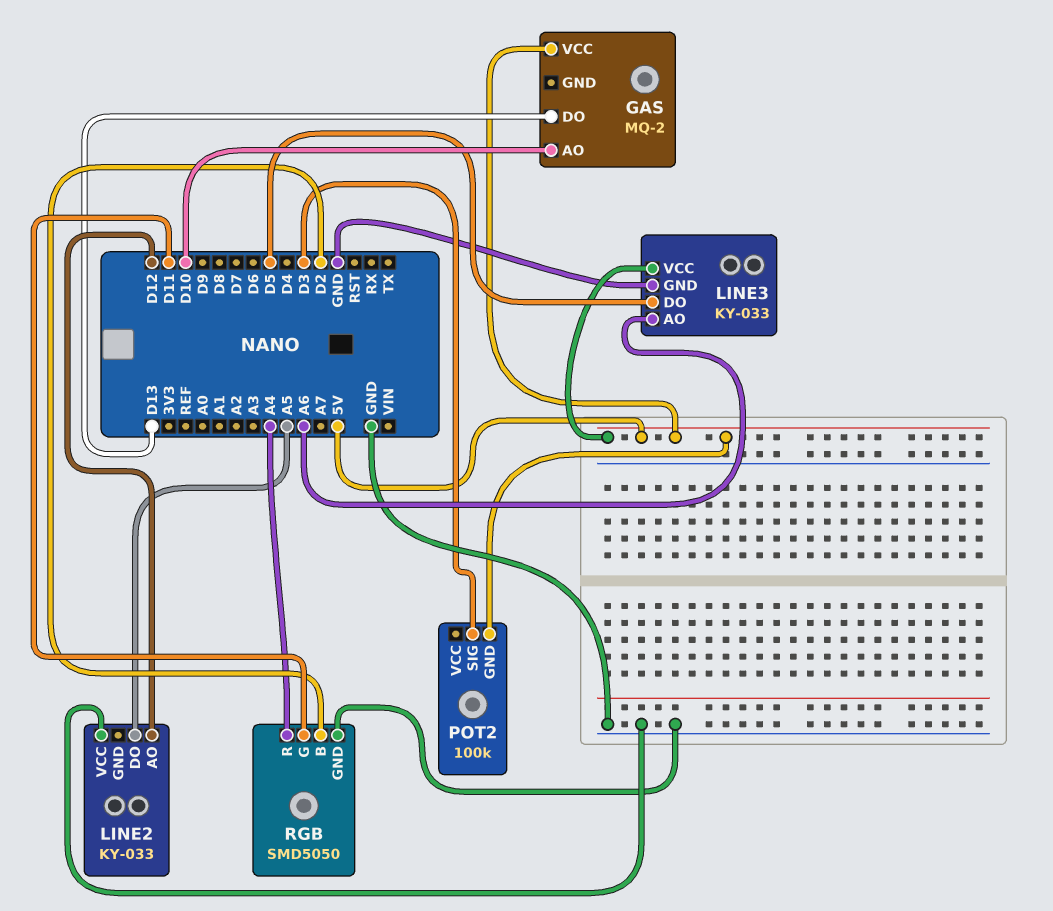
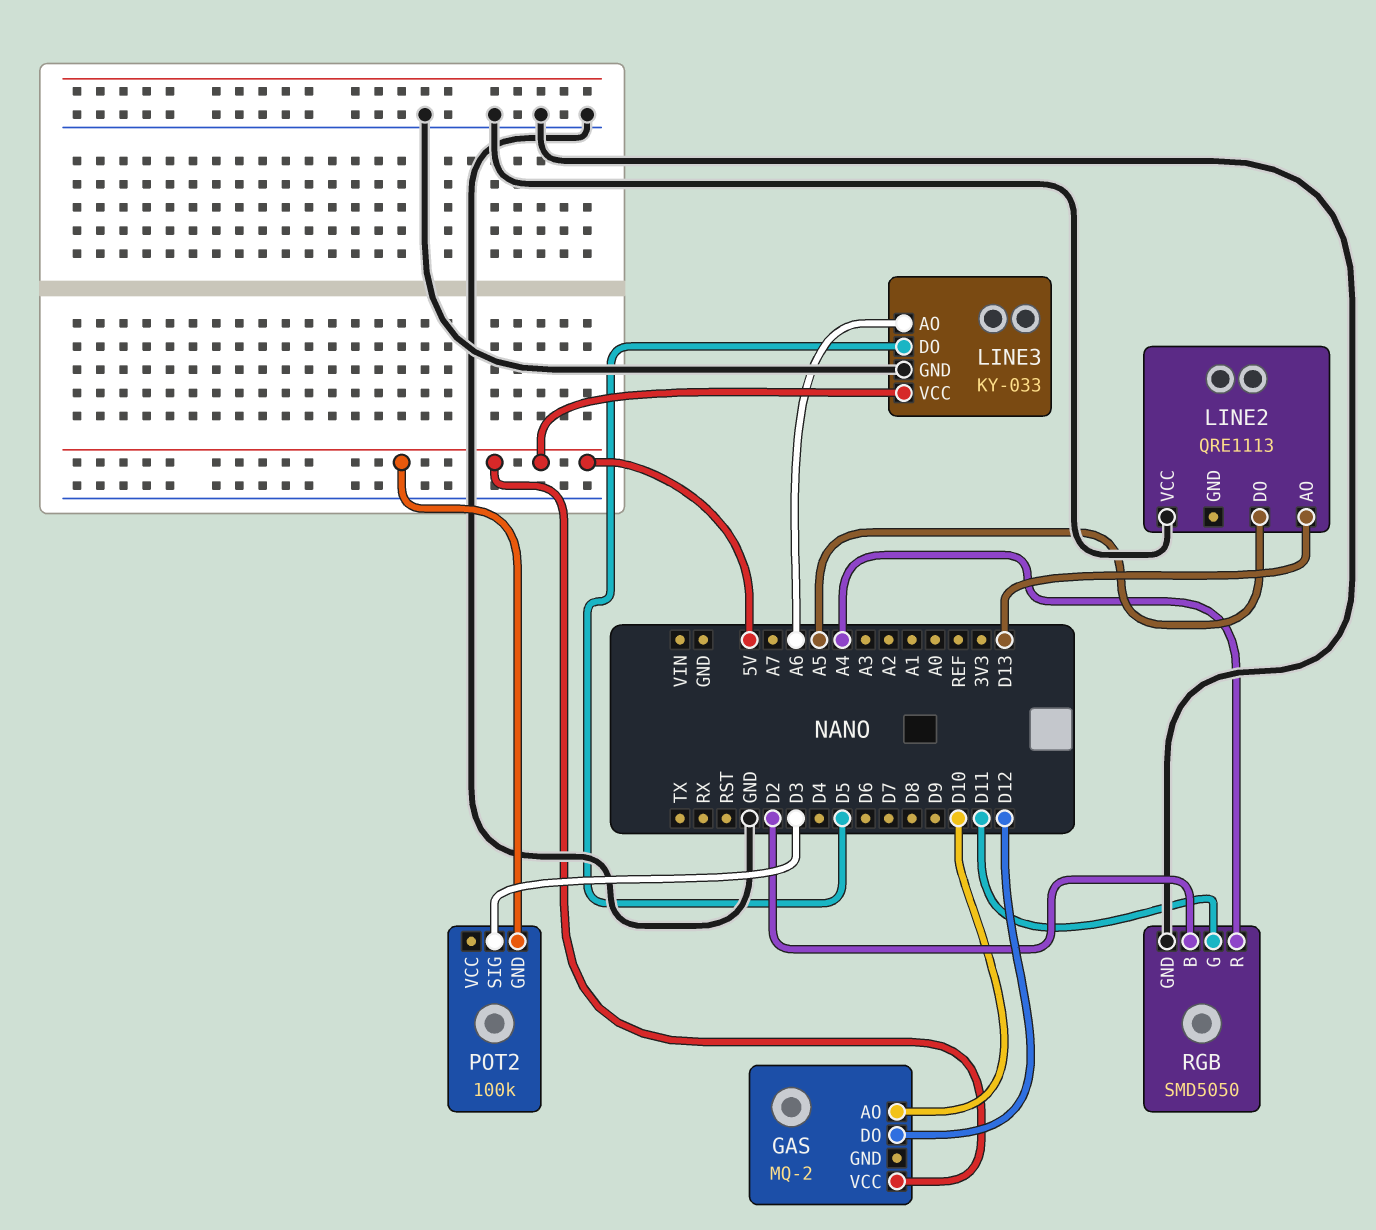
GAS pin DO: D13 -> D12
LINE2: KY-033 -> QRE1113
LINE2 pin AO: D12 -> D13

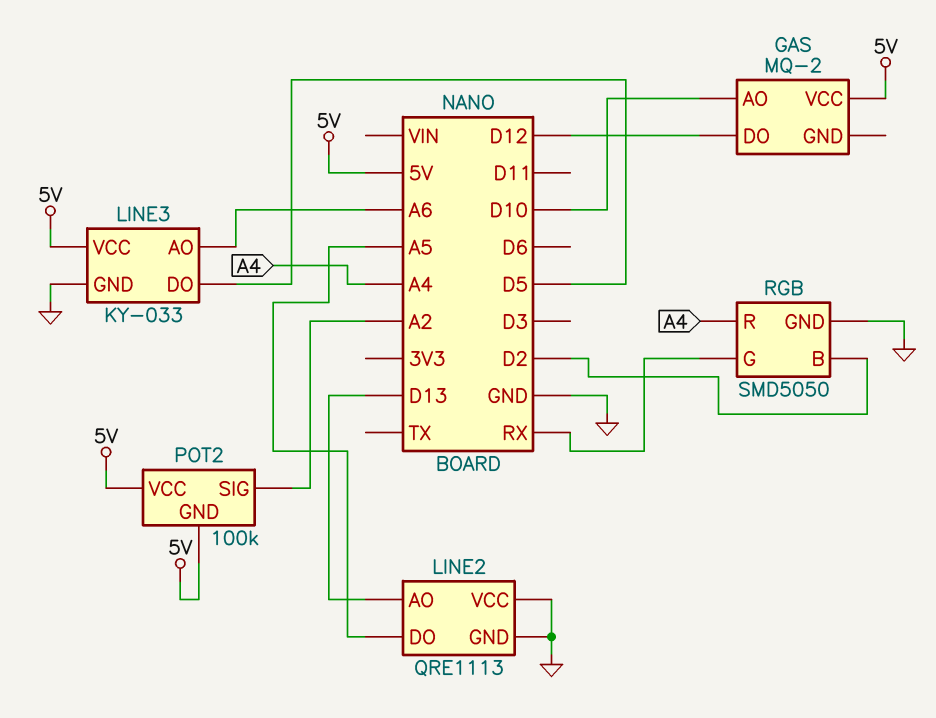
LINE2 pin GND: none -> GND
POT2 pin SIG: D3 -> A2
POT2 pin VCC: none -> 5V
RGB pin G: D11 -> RX

